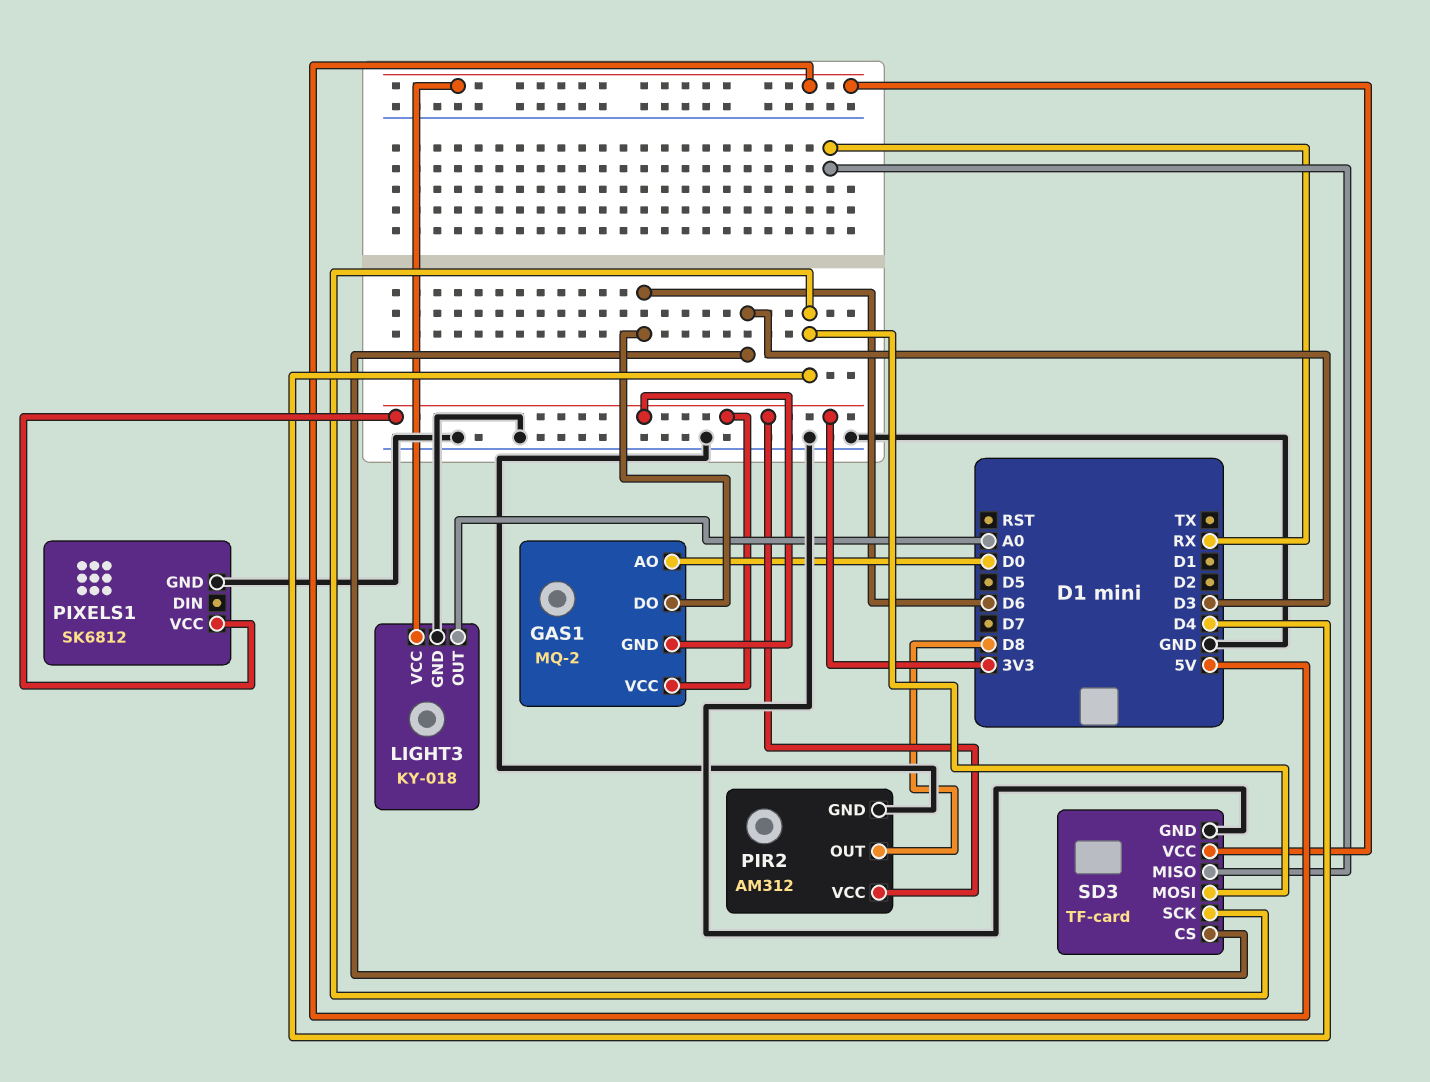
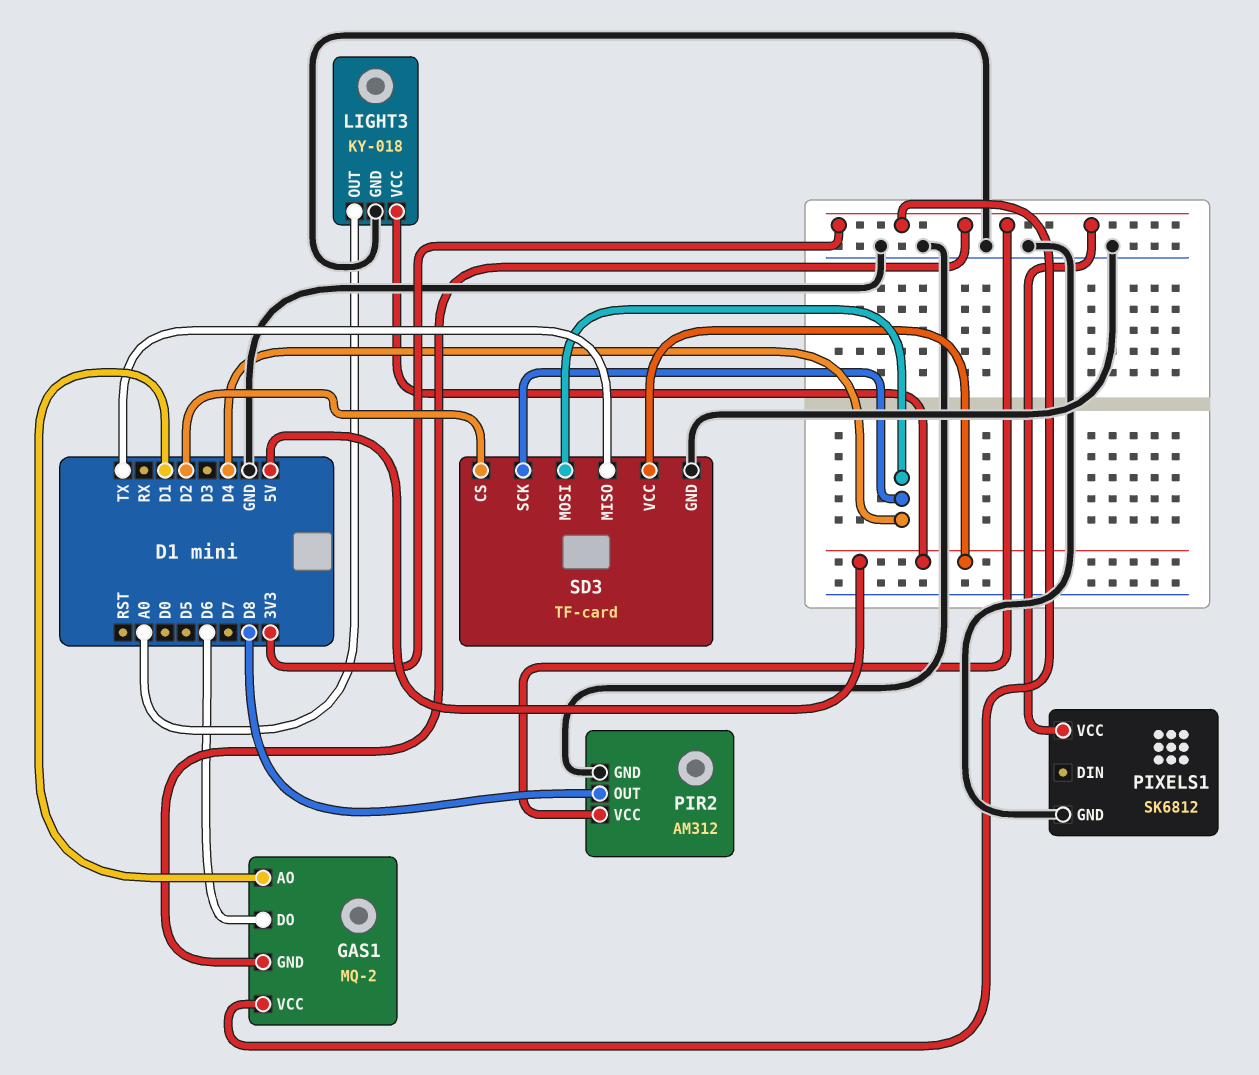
GAS1 pin AO: D0 -> D1
SD3 pin CS: D3 -> D2
SD3 pin MISO: RX -> TX

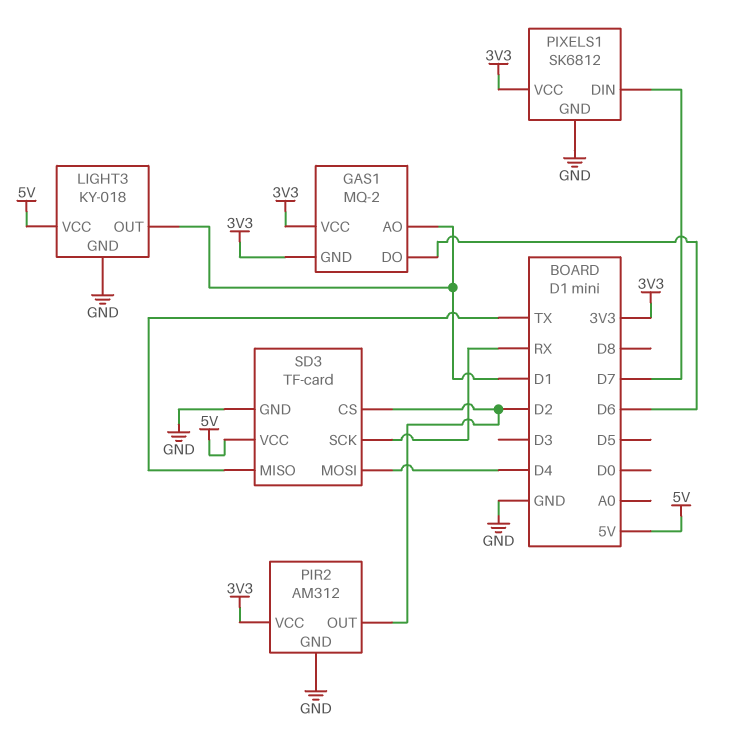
LIGHT3 pin OUT: A0 -> D1
PIR2 pin OUT: D8 -> D2
PIXELS1 pin DIN: none -> D7
SD3 pin SCK: D4 -> RX

